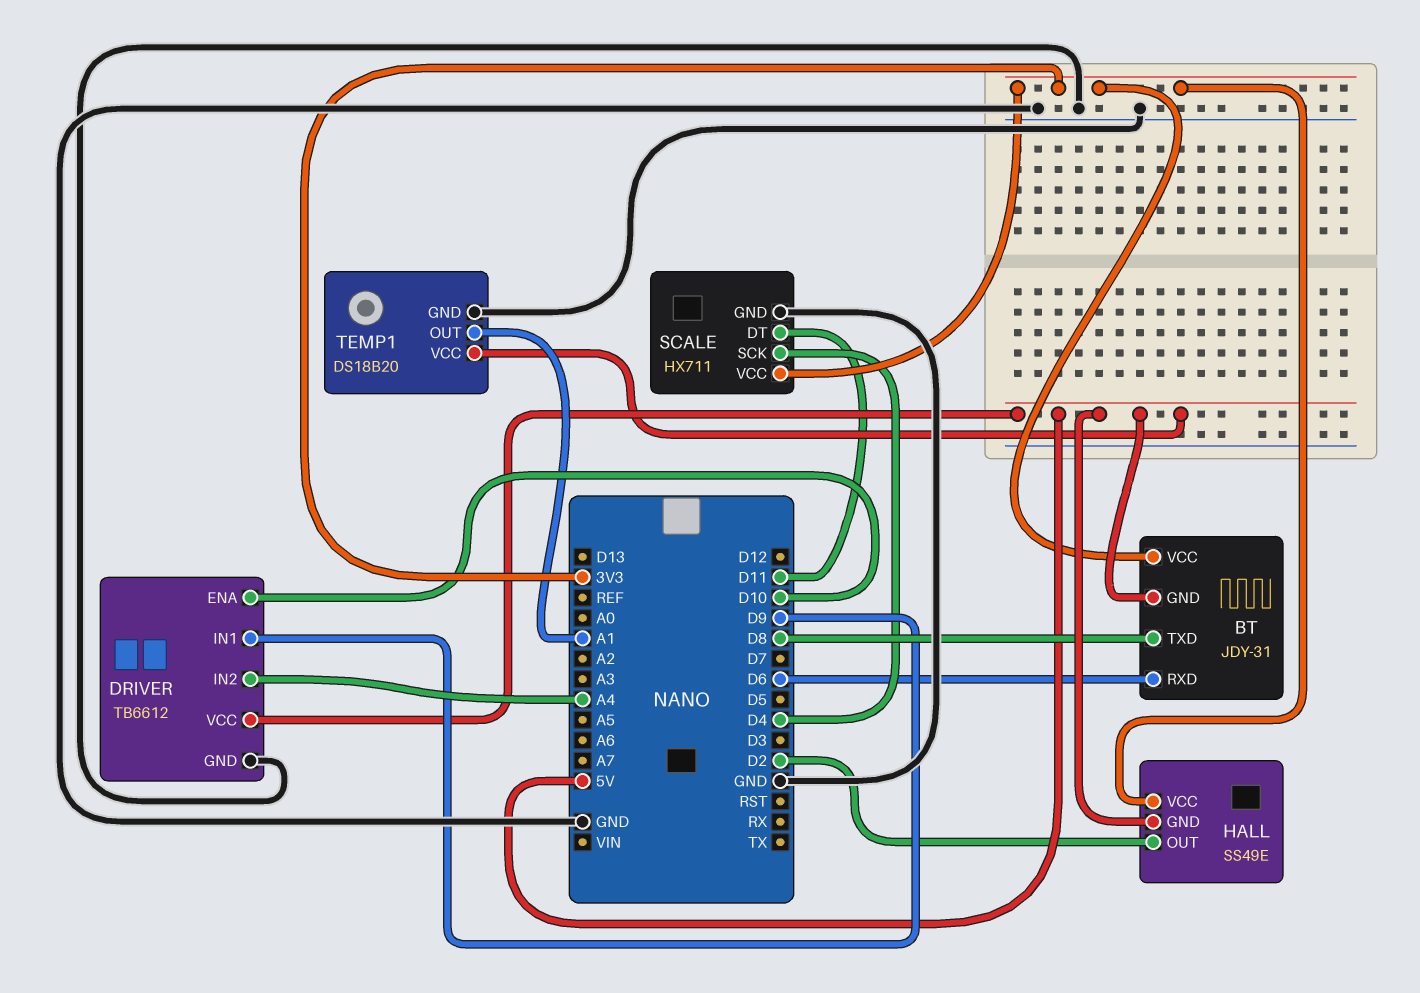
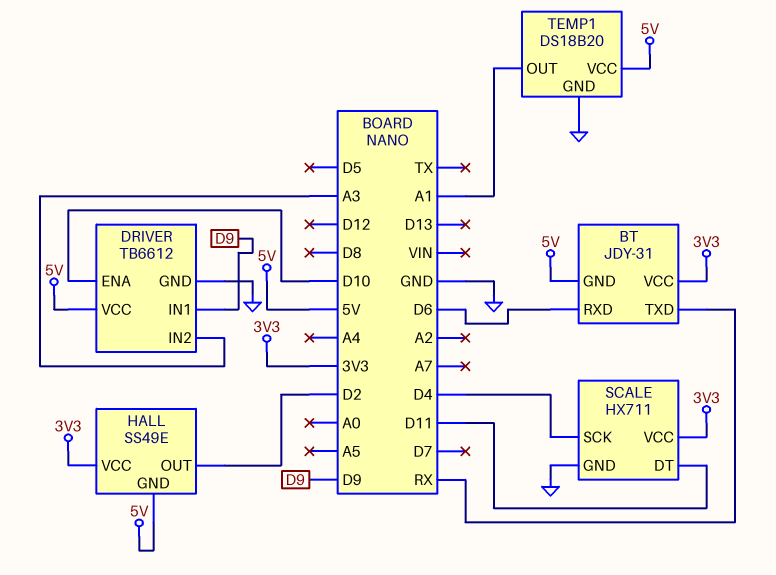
BT pin TXD: D8 -> RX
DRIVER pin IN2: A4 -> A3

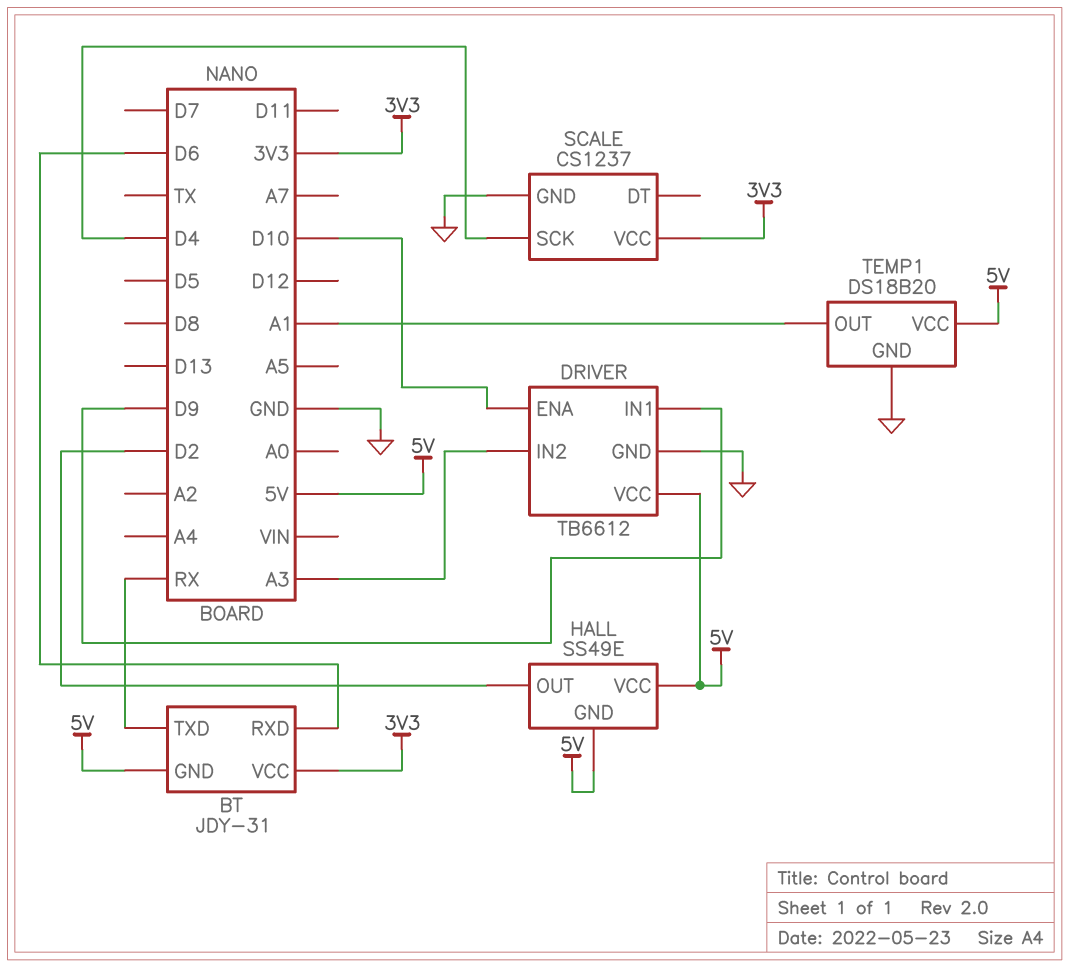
HALL pin VCC: 3V3 -> 5V
SCALE: HX711 -> CS1237
SCALE pin DT: D11 -> none

